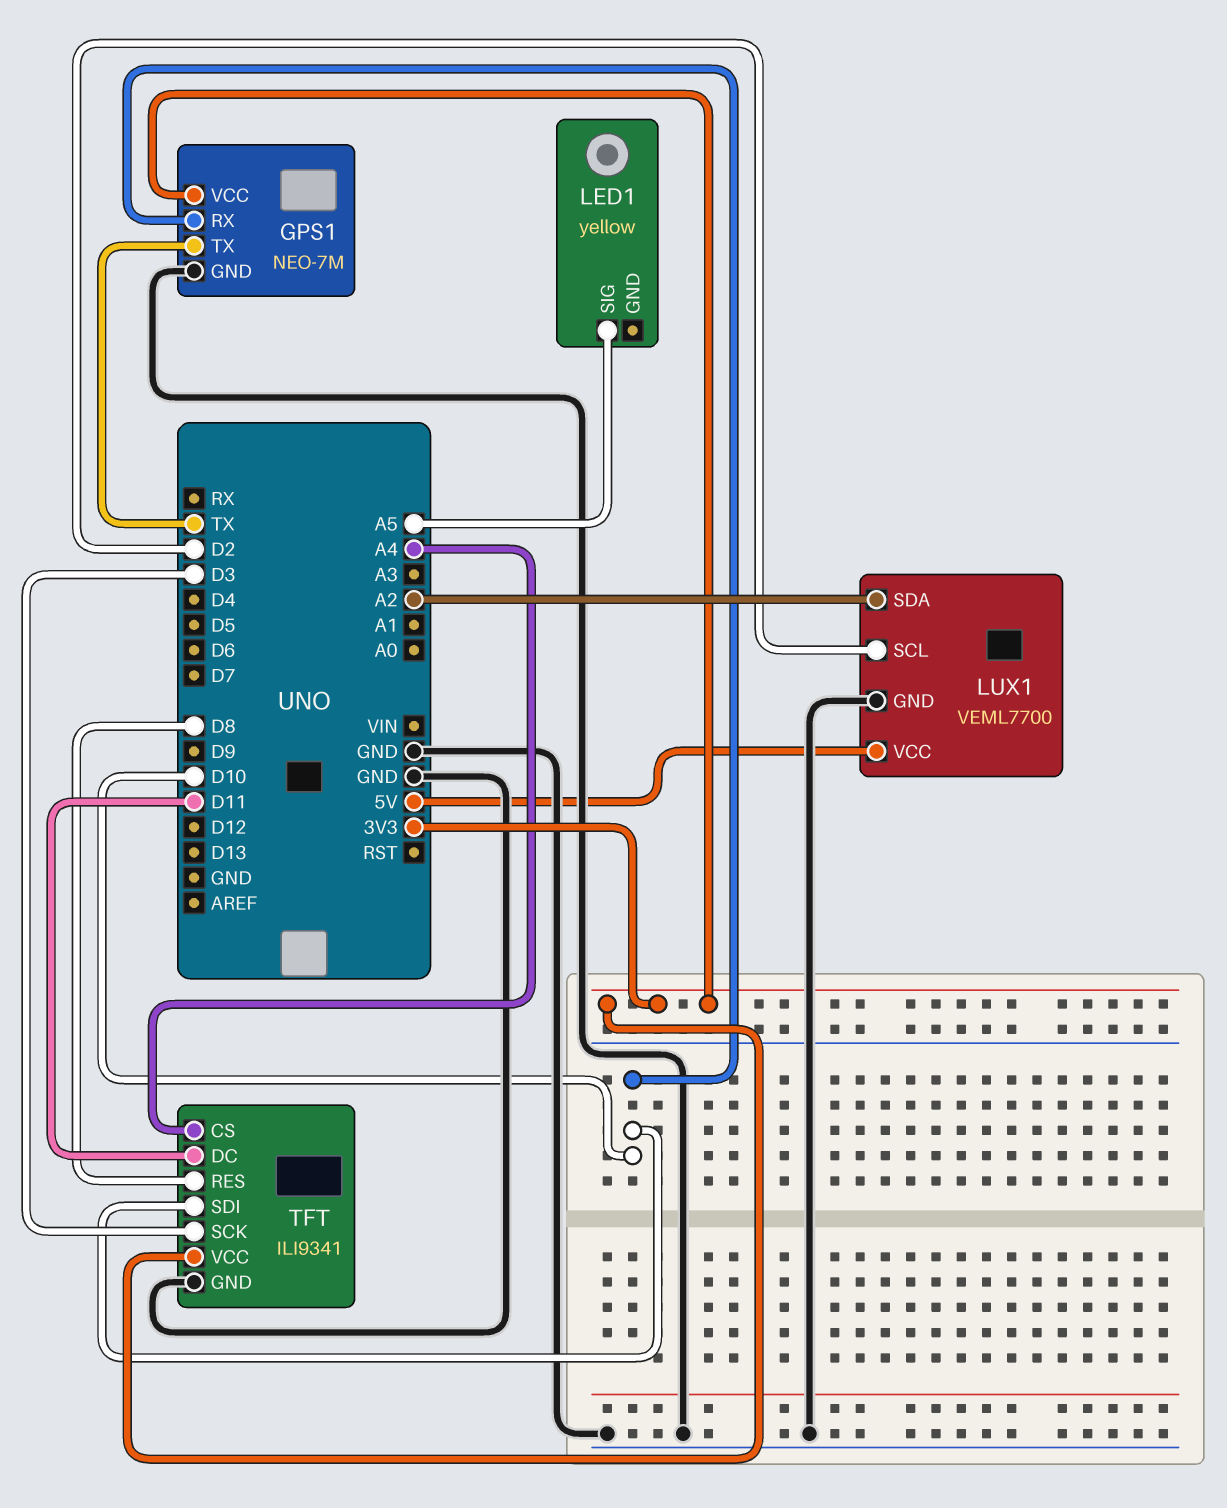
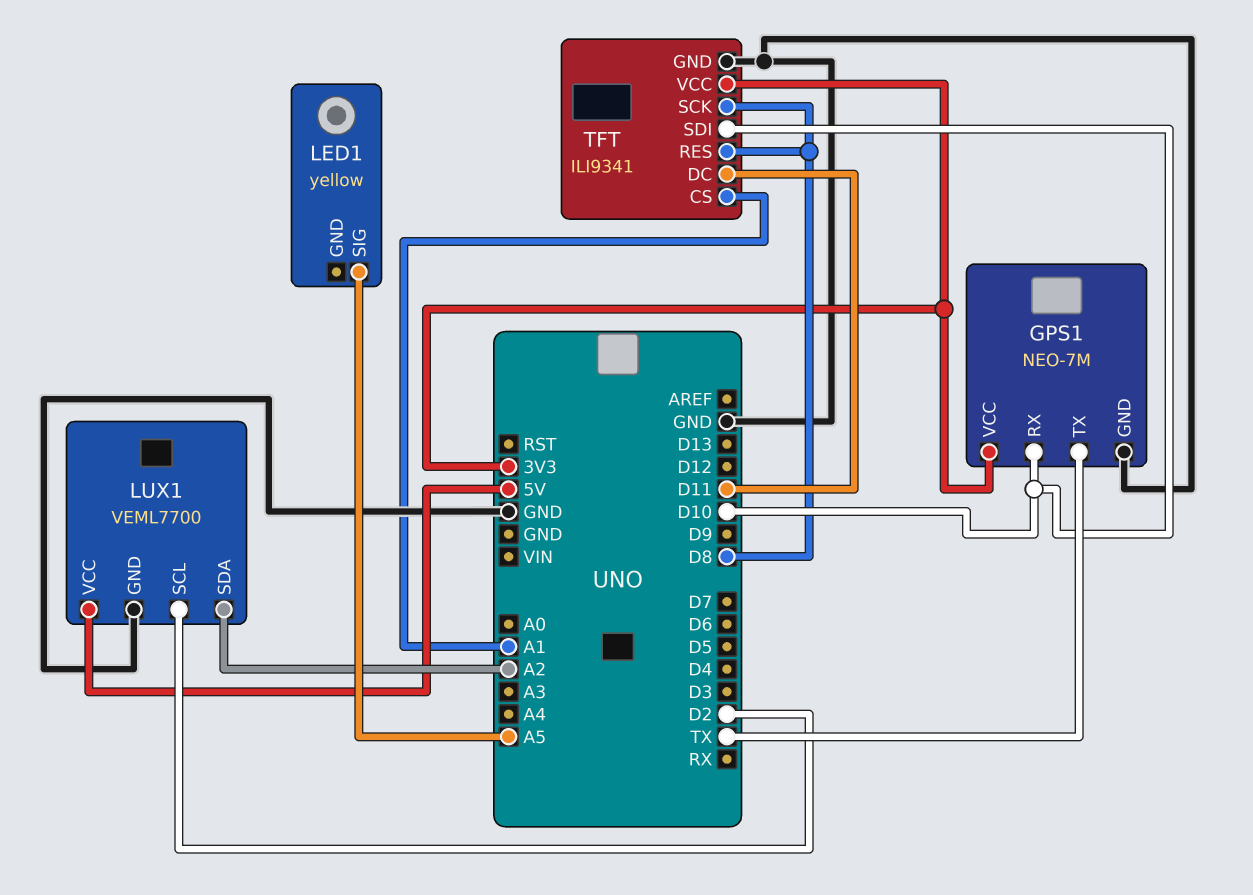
TFT pin CS: A4 -> A1
TFT pin SCK: D3 -> D8

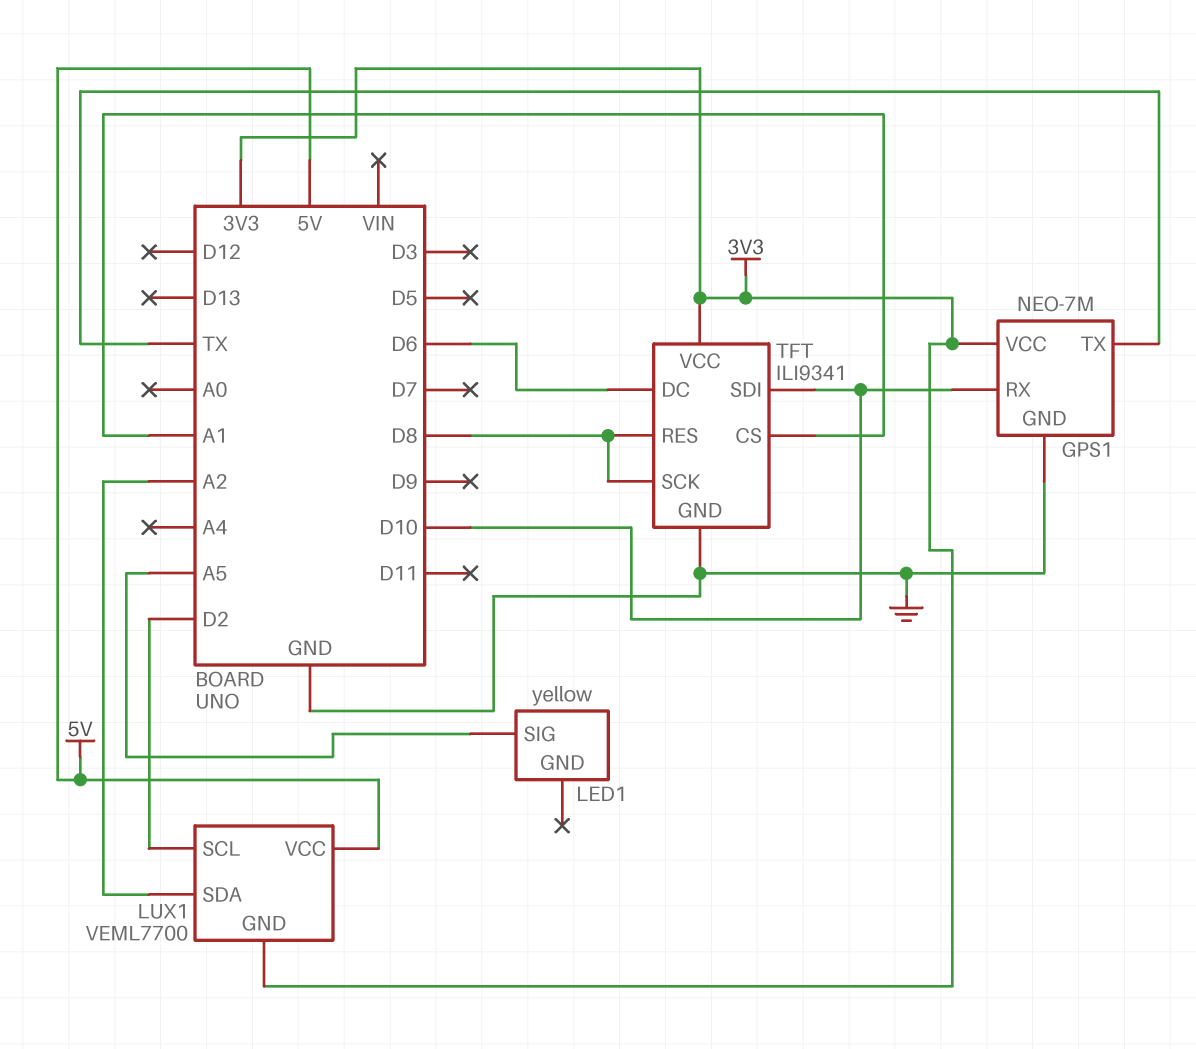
LUX1 pin GND: GND -> 3V3
TFT pin DC: D11 -> D6

